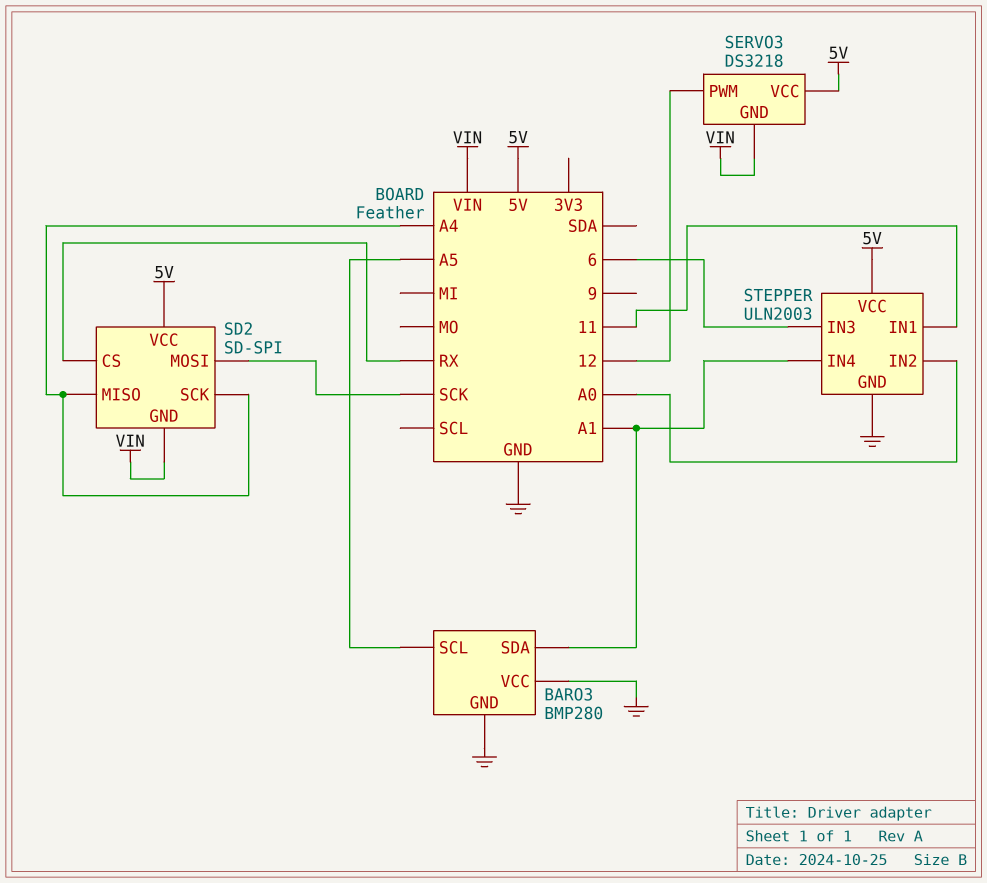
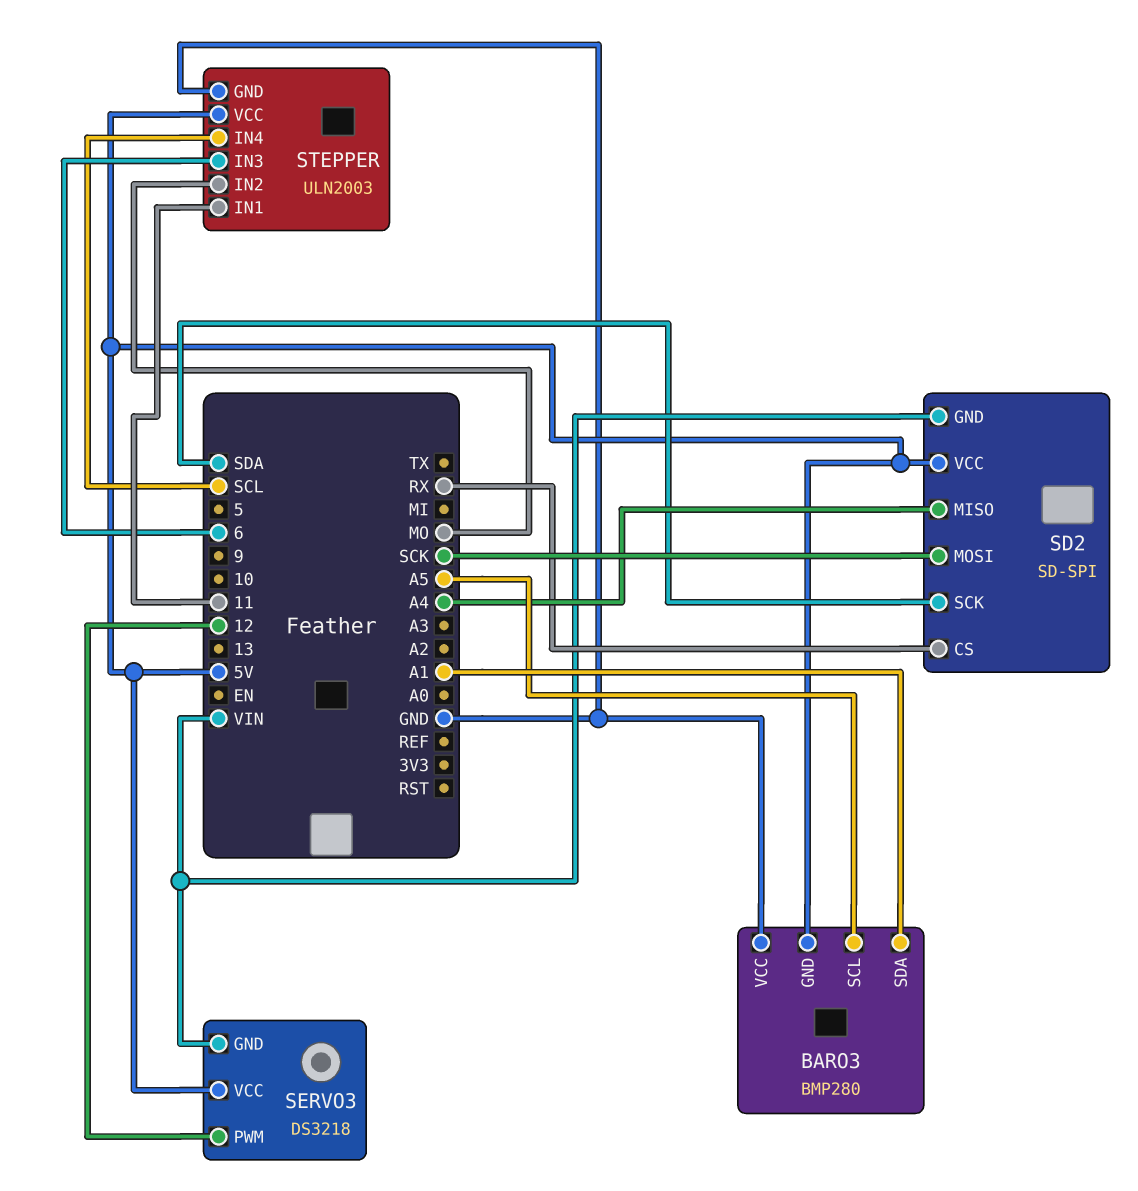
BARO3 pin GND: GND -> 5V
SD2 pin SCK: A4 -> SDA
STEPPER pin IN2: A0 -> MO
STEPPER pin IN4: A1 -> SCL

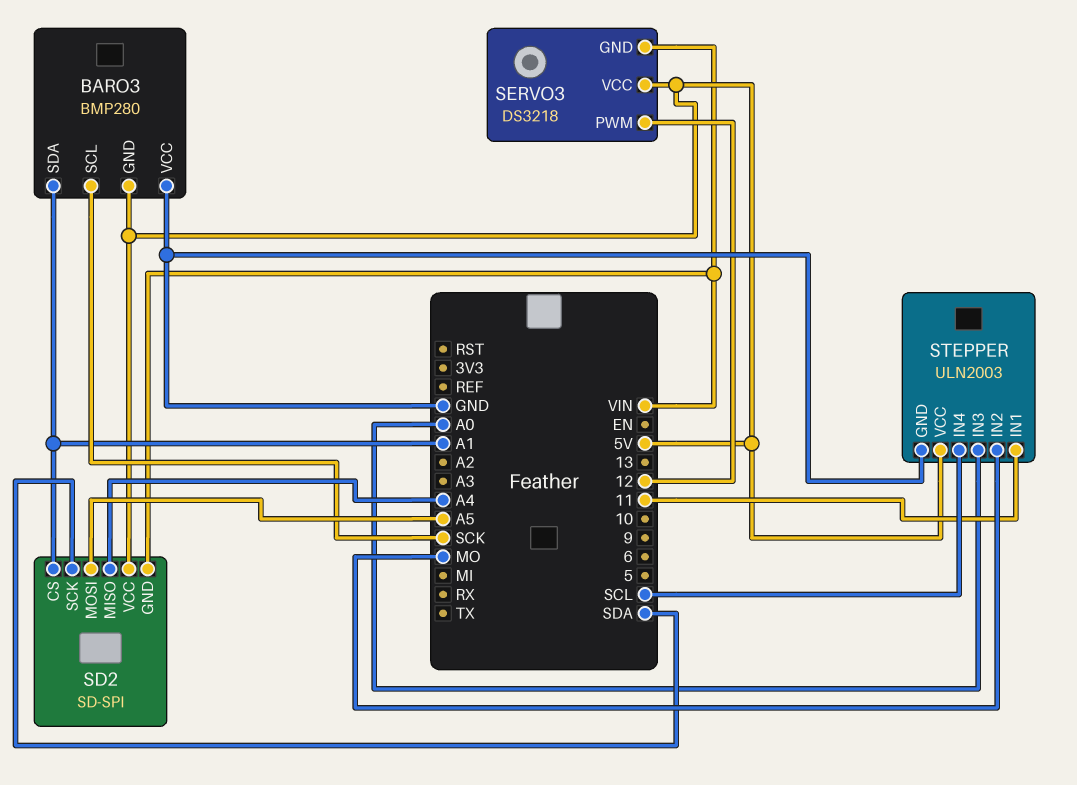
BARO3 pin SCL: A5 -> SCK
SD2 pin CS: RX -> A1
SD2 pin MOSI: SCK -> A5
STEPPER pin IN3: 6 -> A0

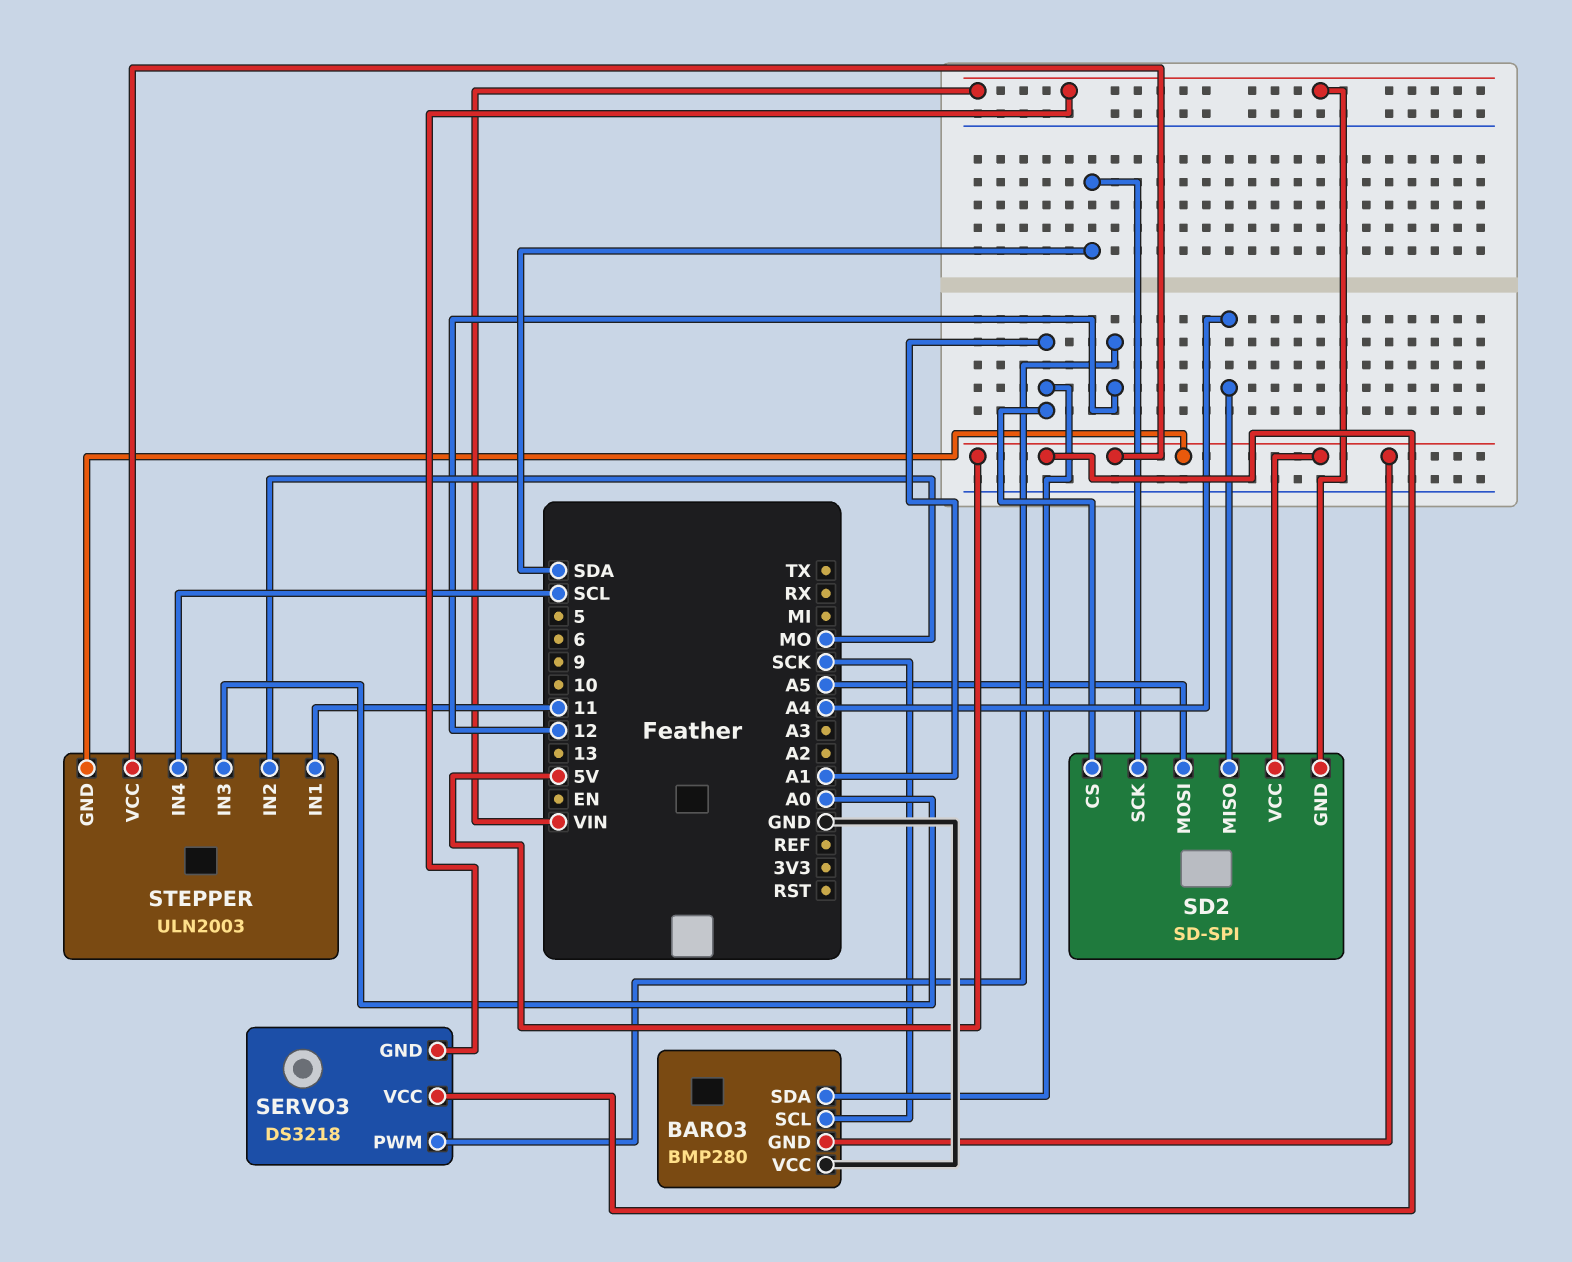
STEPPER pin GND: GND -> 5V

